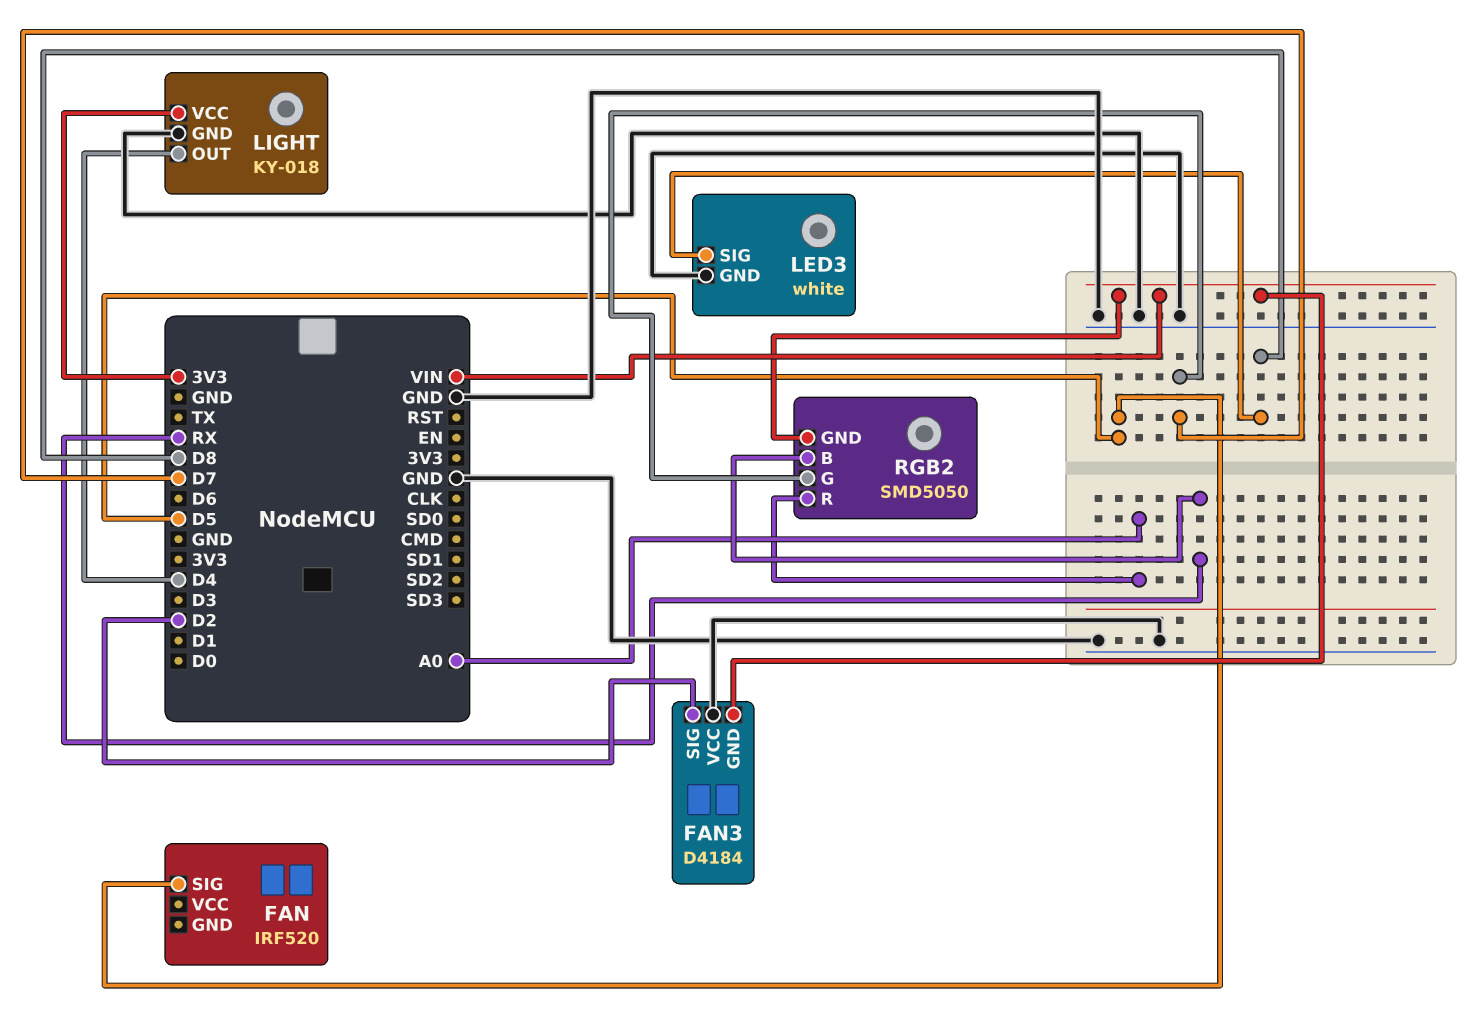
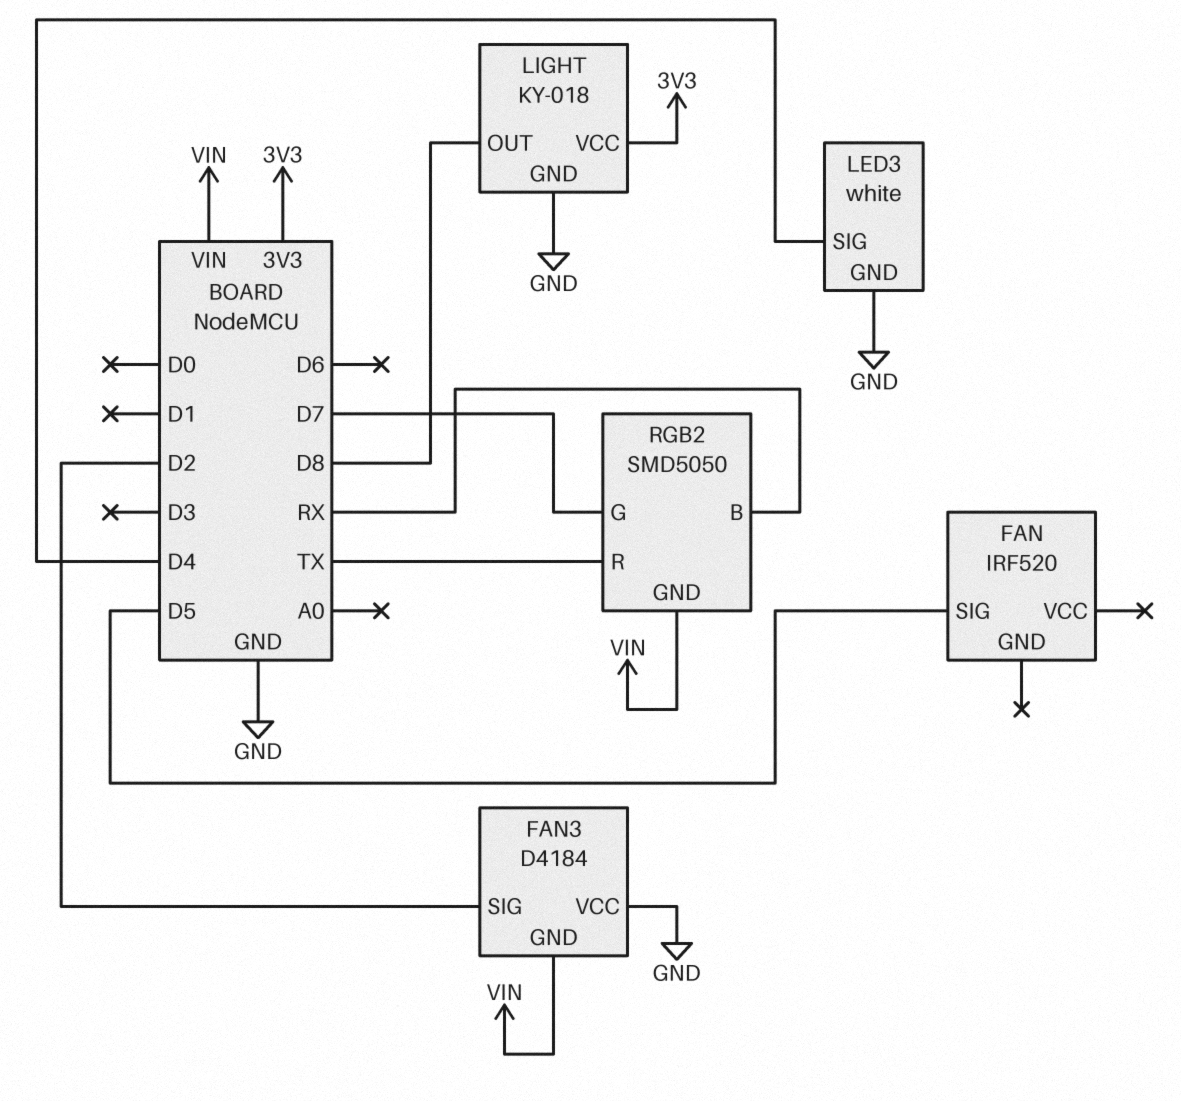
LED3 pin SIG: D8 -> D4
LIGHT pin OUT: D4 -> D8
RGB2 pin R: A0 -> TX

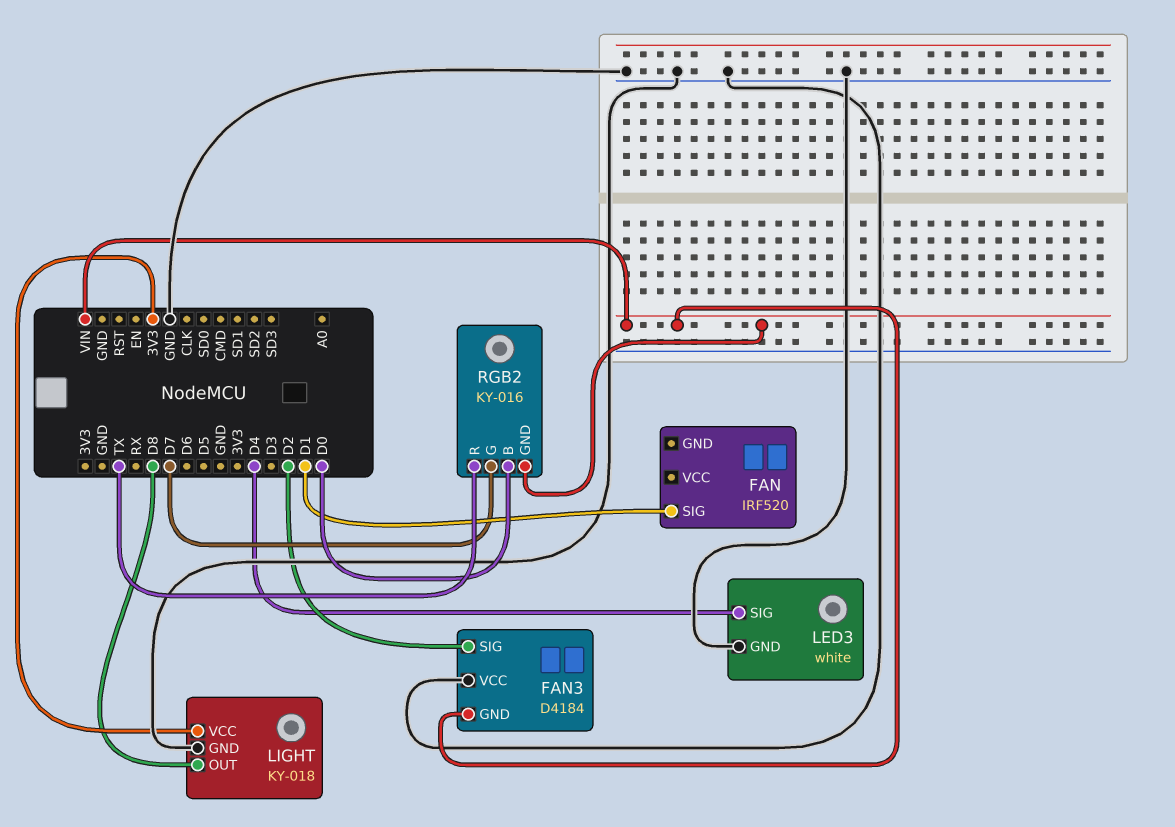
FAN pin SIG: D5 -> D1
RGB2: SMD5050 -> KY-016
RGB2 pin B: RX -> D0

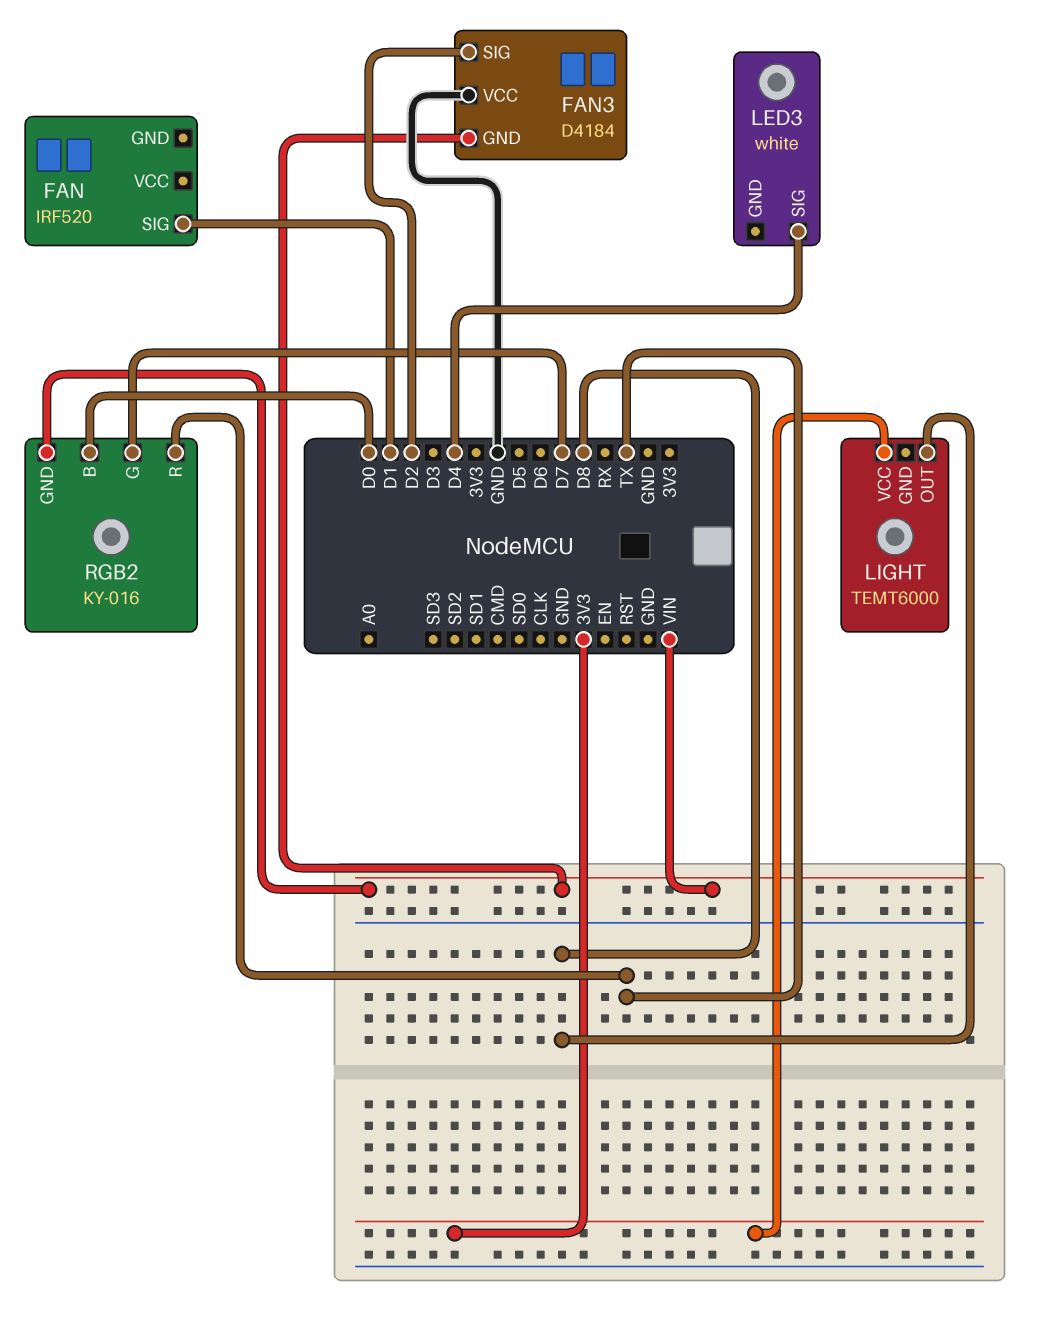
LED3 pin GND: GND -> none
LIGHT: KY-018 -> TEMT6000
LIGHT pin GND: GND -> none

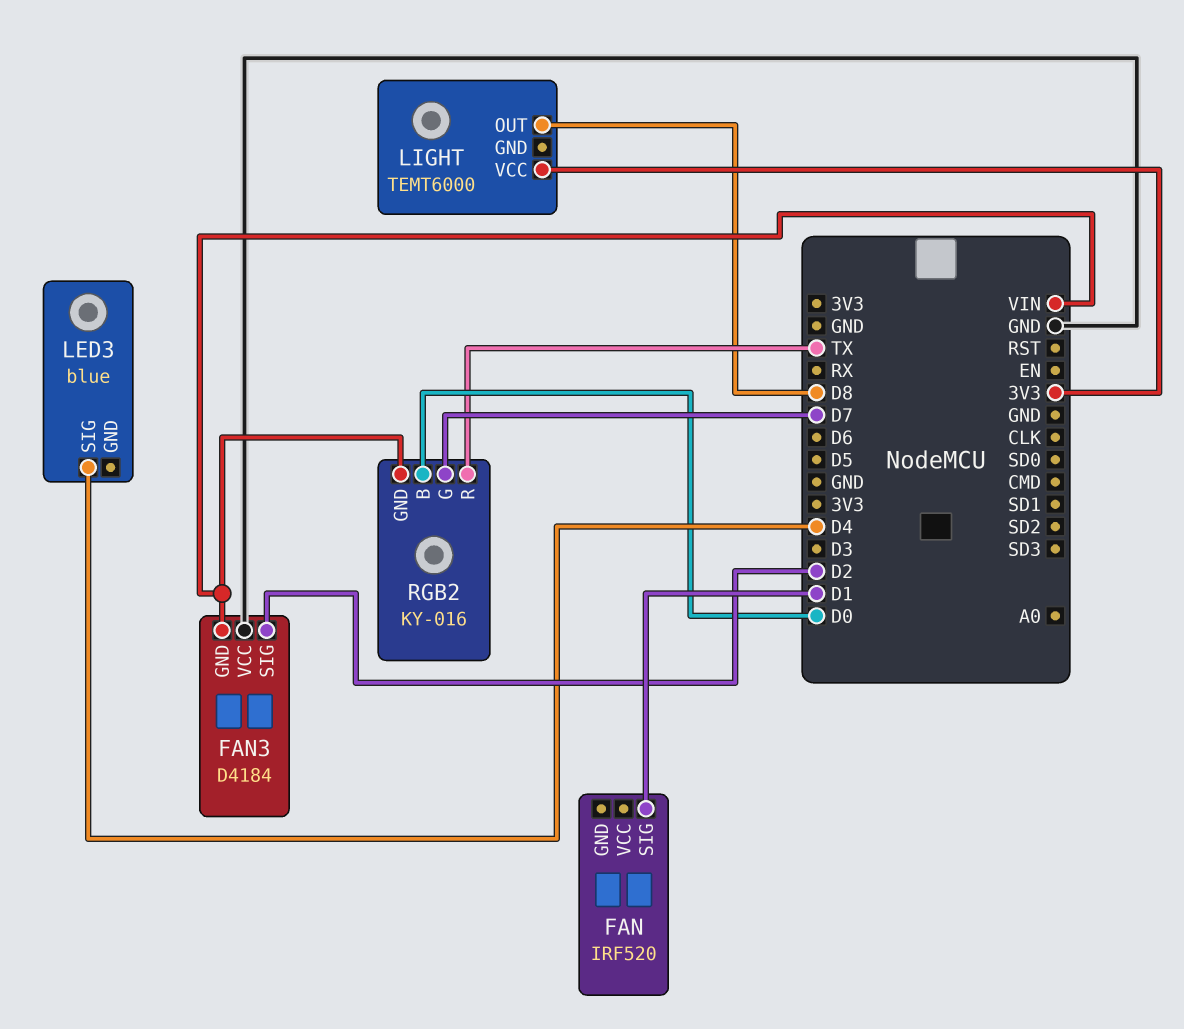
LED3: white -> blue

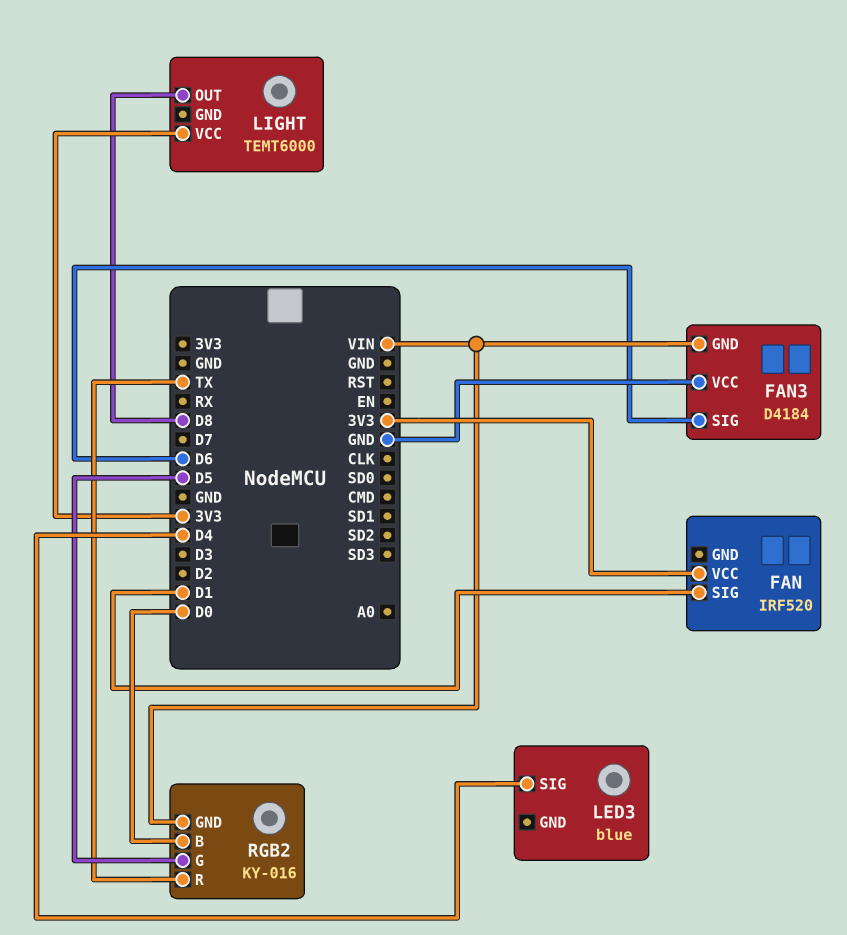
FAN pin VCC: none -> 3V3
FAN3 pin SIG: D2 -> D6
RGB2 pin G: D7 -> D5

